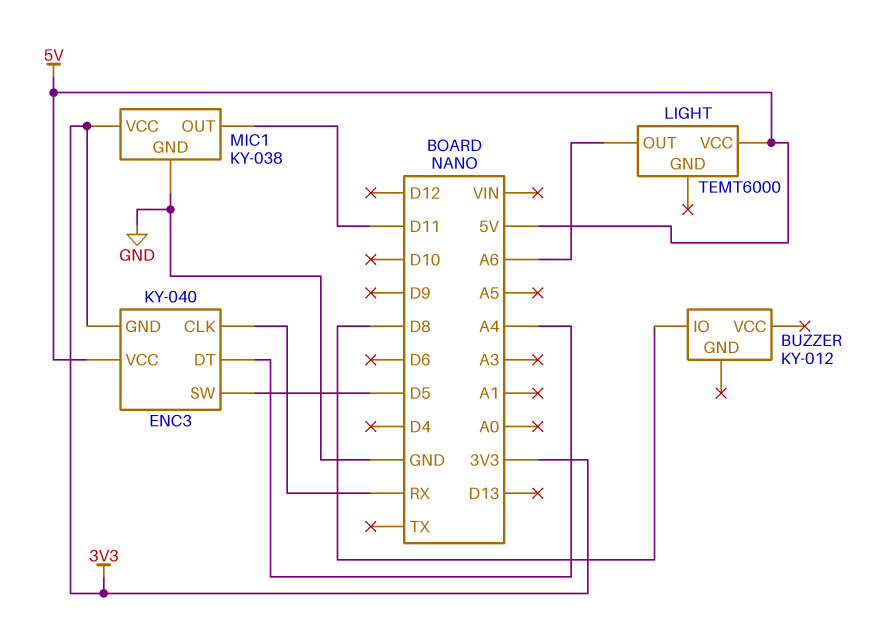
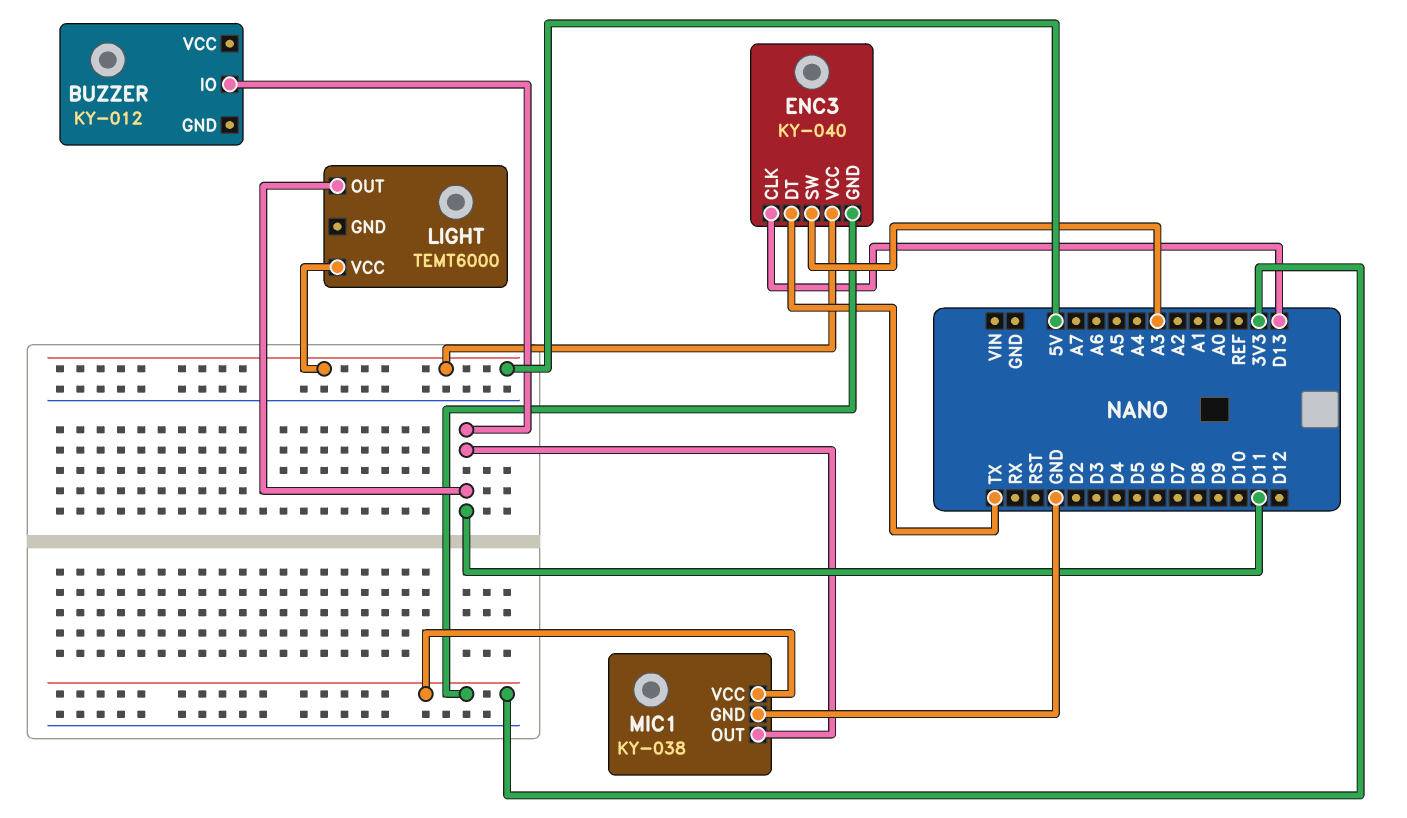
BUZZER pin IO: D8 -> D11
ENC3 pin CLK: RX -> D13
ENC3 pin DT: A4 -> TX
ENC3 pin SW: D5 -> A3
LIGHT pin OUT: A6 -> D11

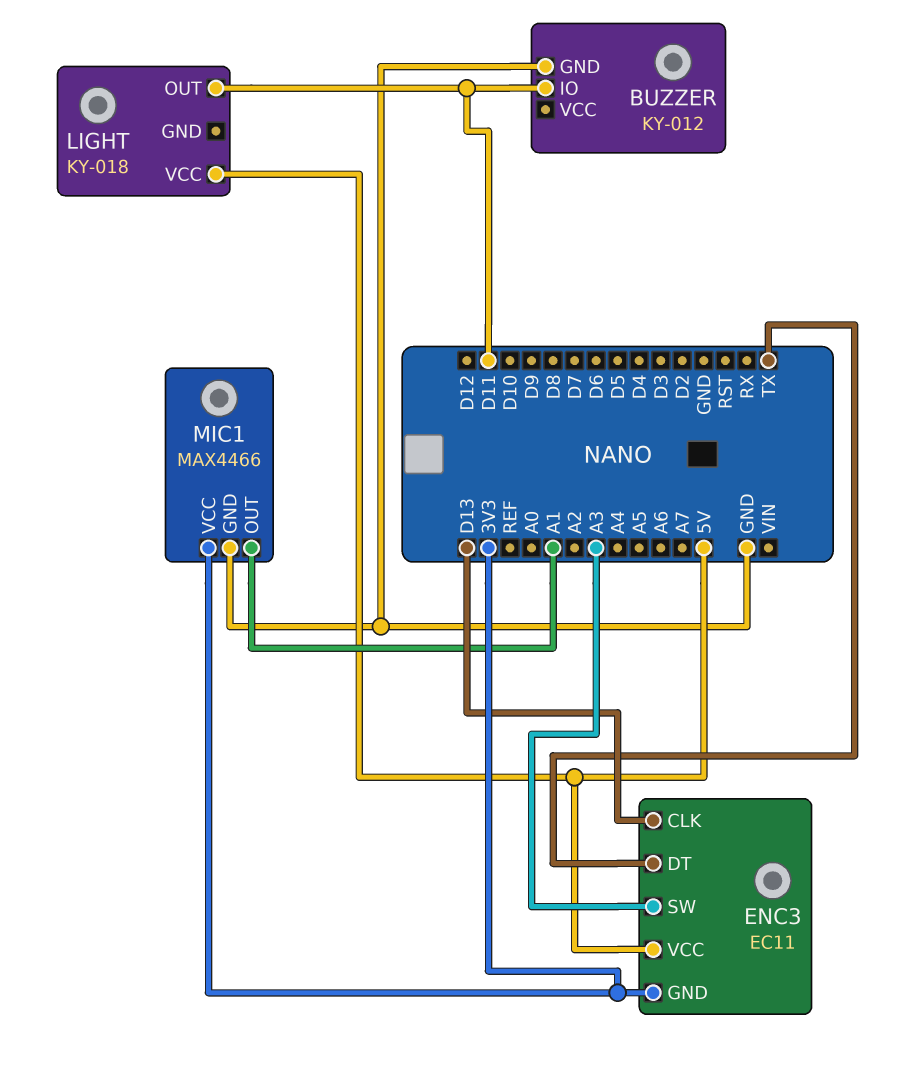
BUZZER pin GND: none -> GND
ENC3: KY-040 -> EC11
LIGHT: TEMT6000 -> KY-018
MIC1: KY-038 -> MAX4466
MIC1 pin OUT: D11 -> A1

